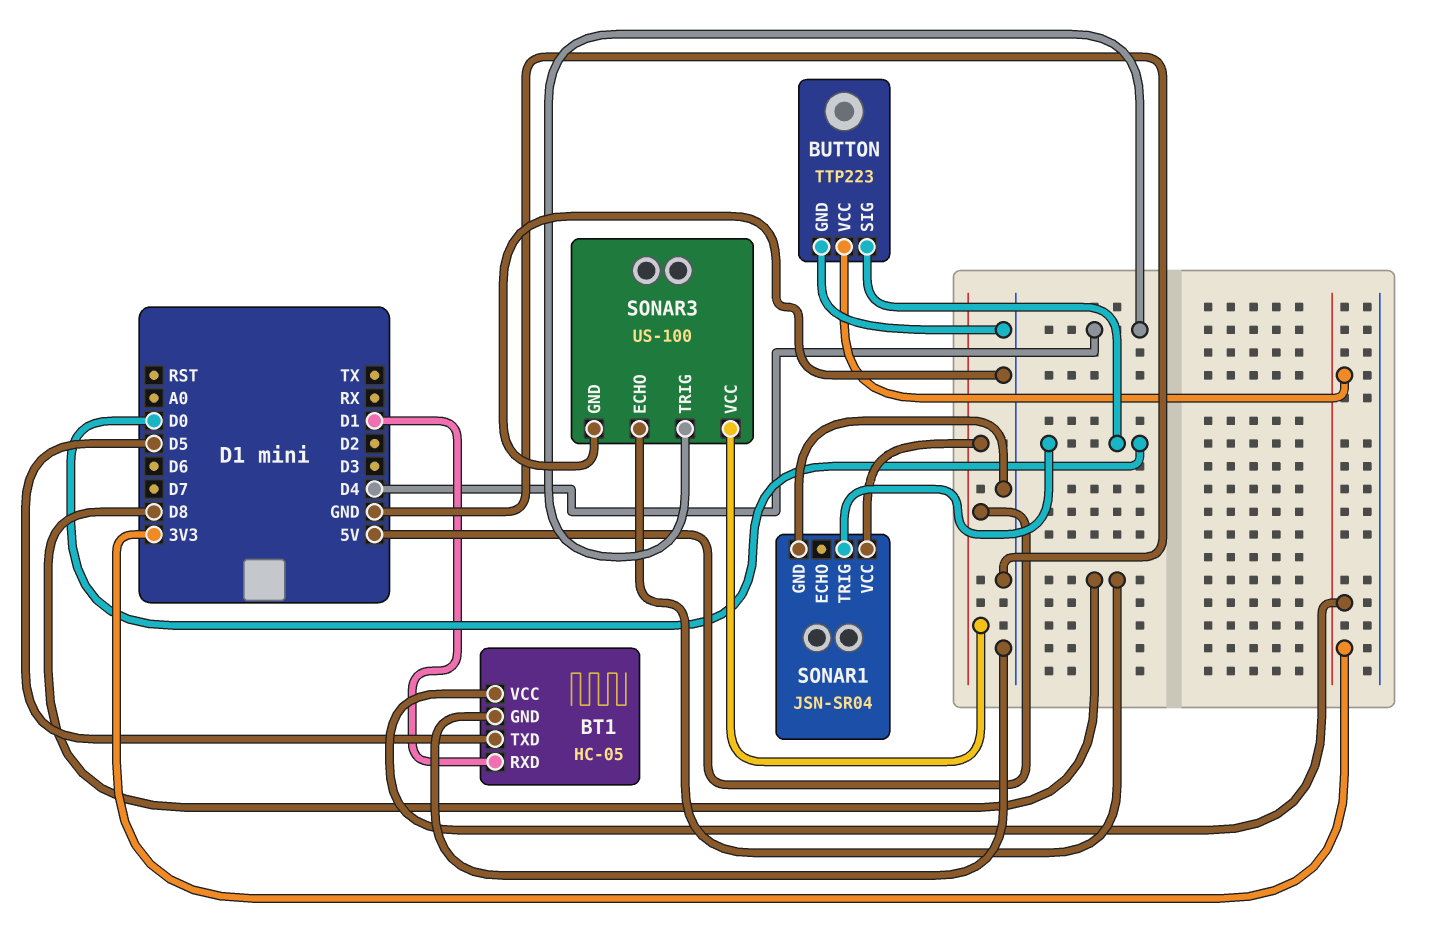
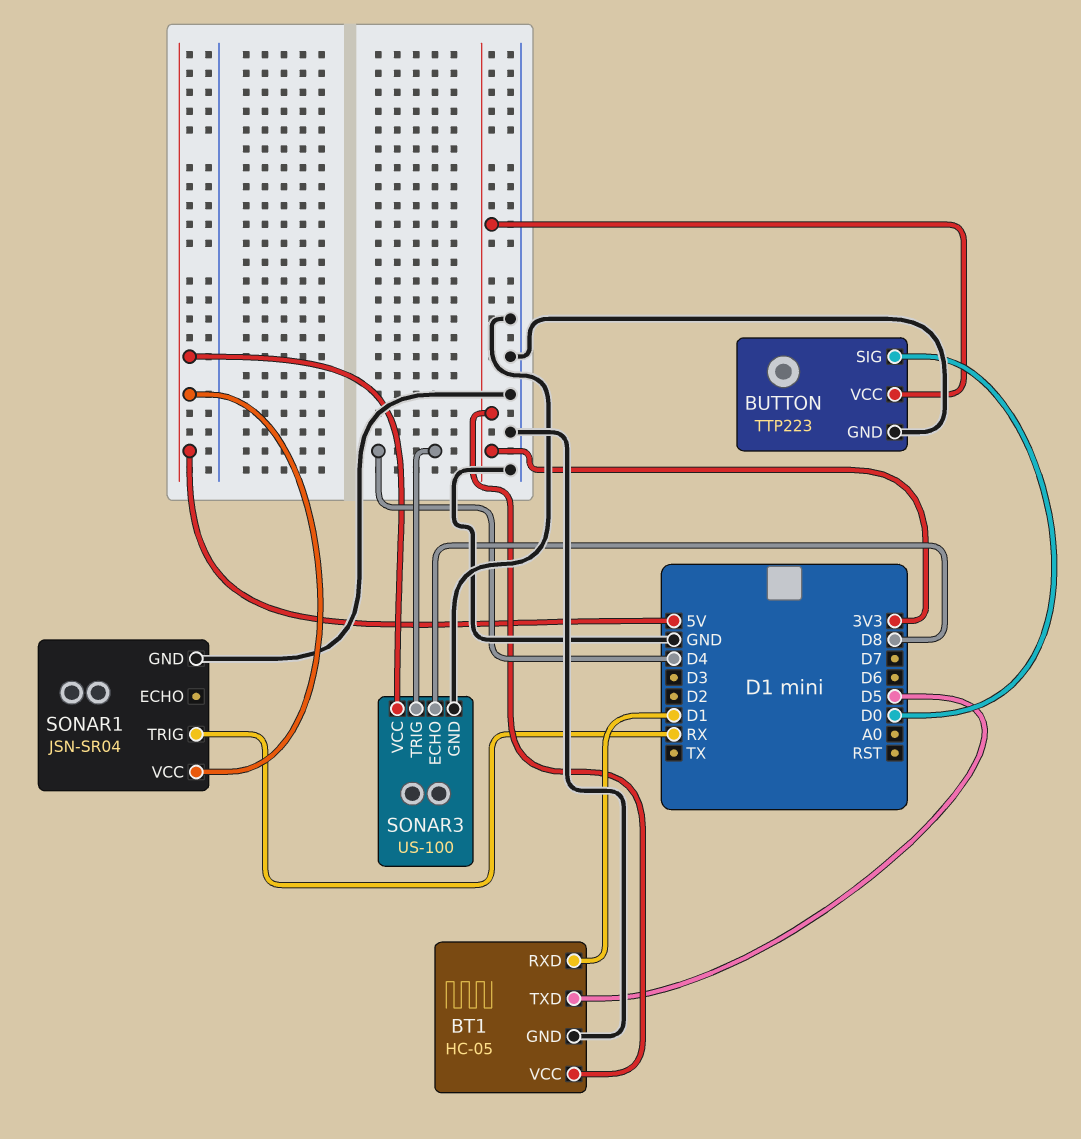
SONAR1 pin TRIG: D0 -> RX

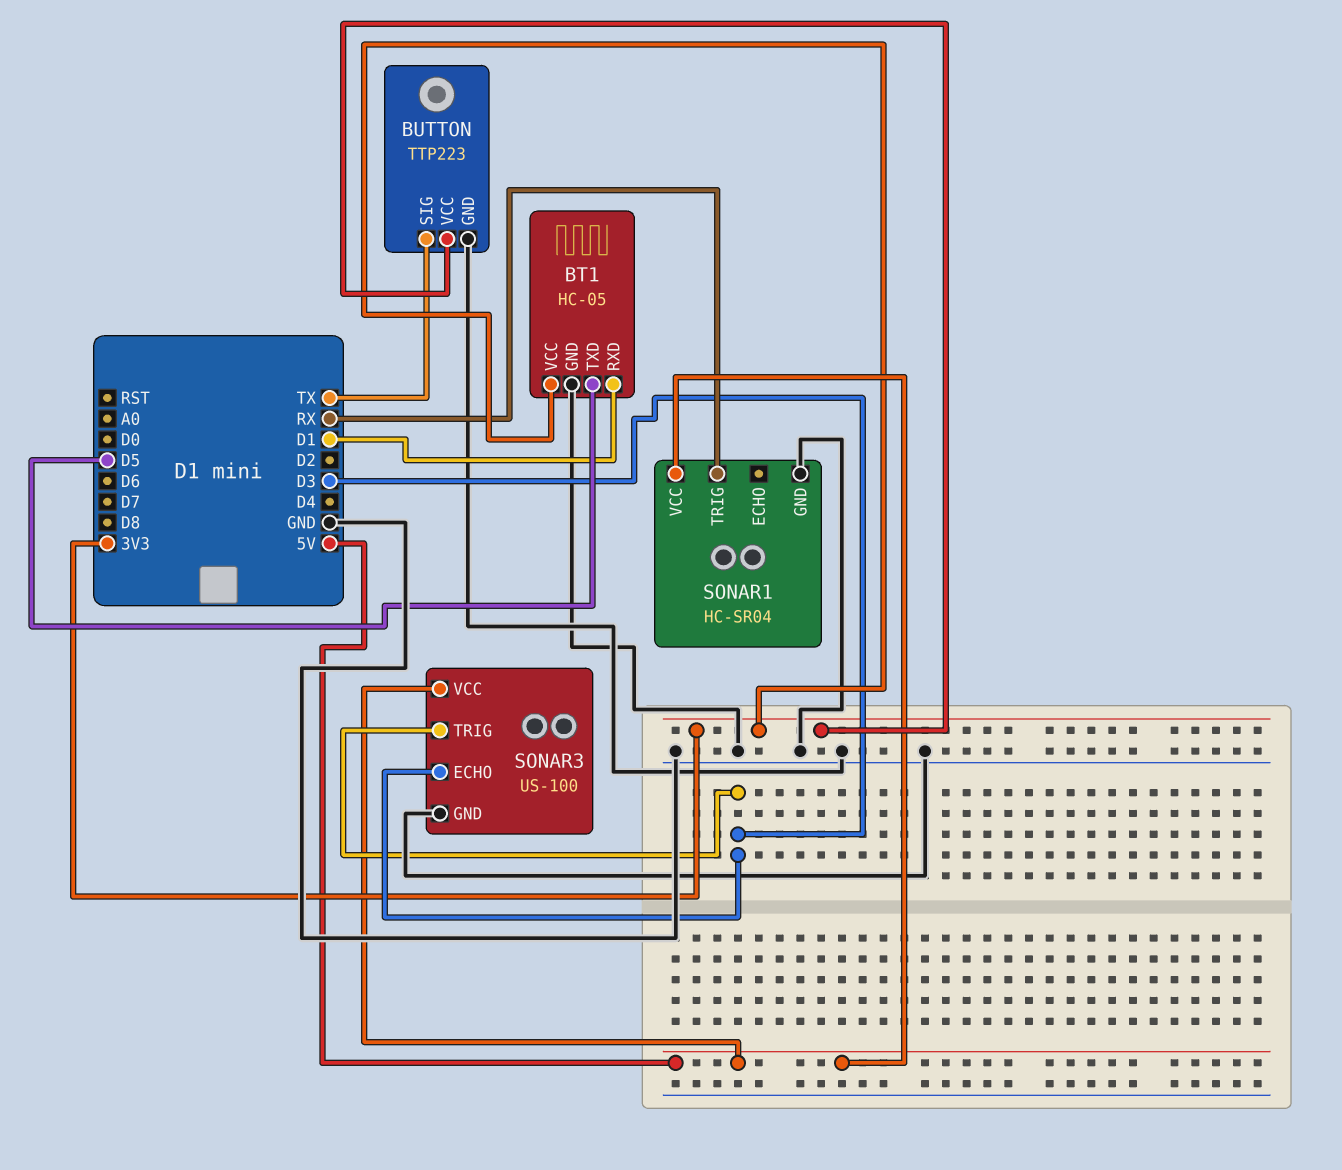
BUTTON pin SIG: D0 -> TX
SONAR1: JSN-SR04 -> HC-SR04
SONAR3 pin ECHO: D8 -> D3
SONAR3 pin TRIG: D4 -> D3

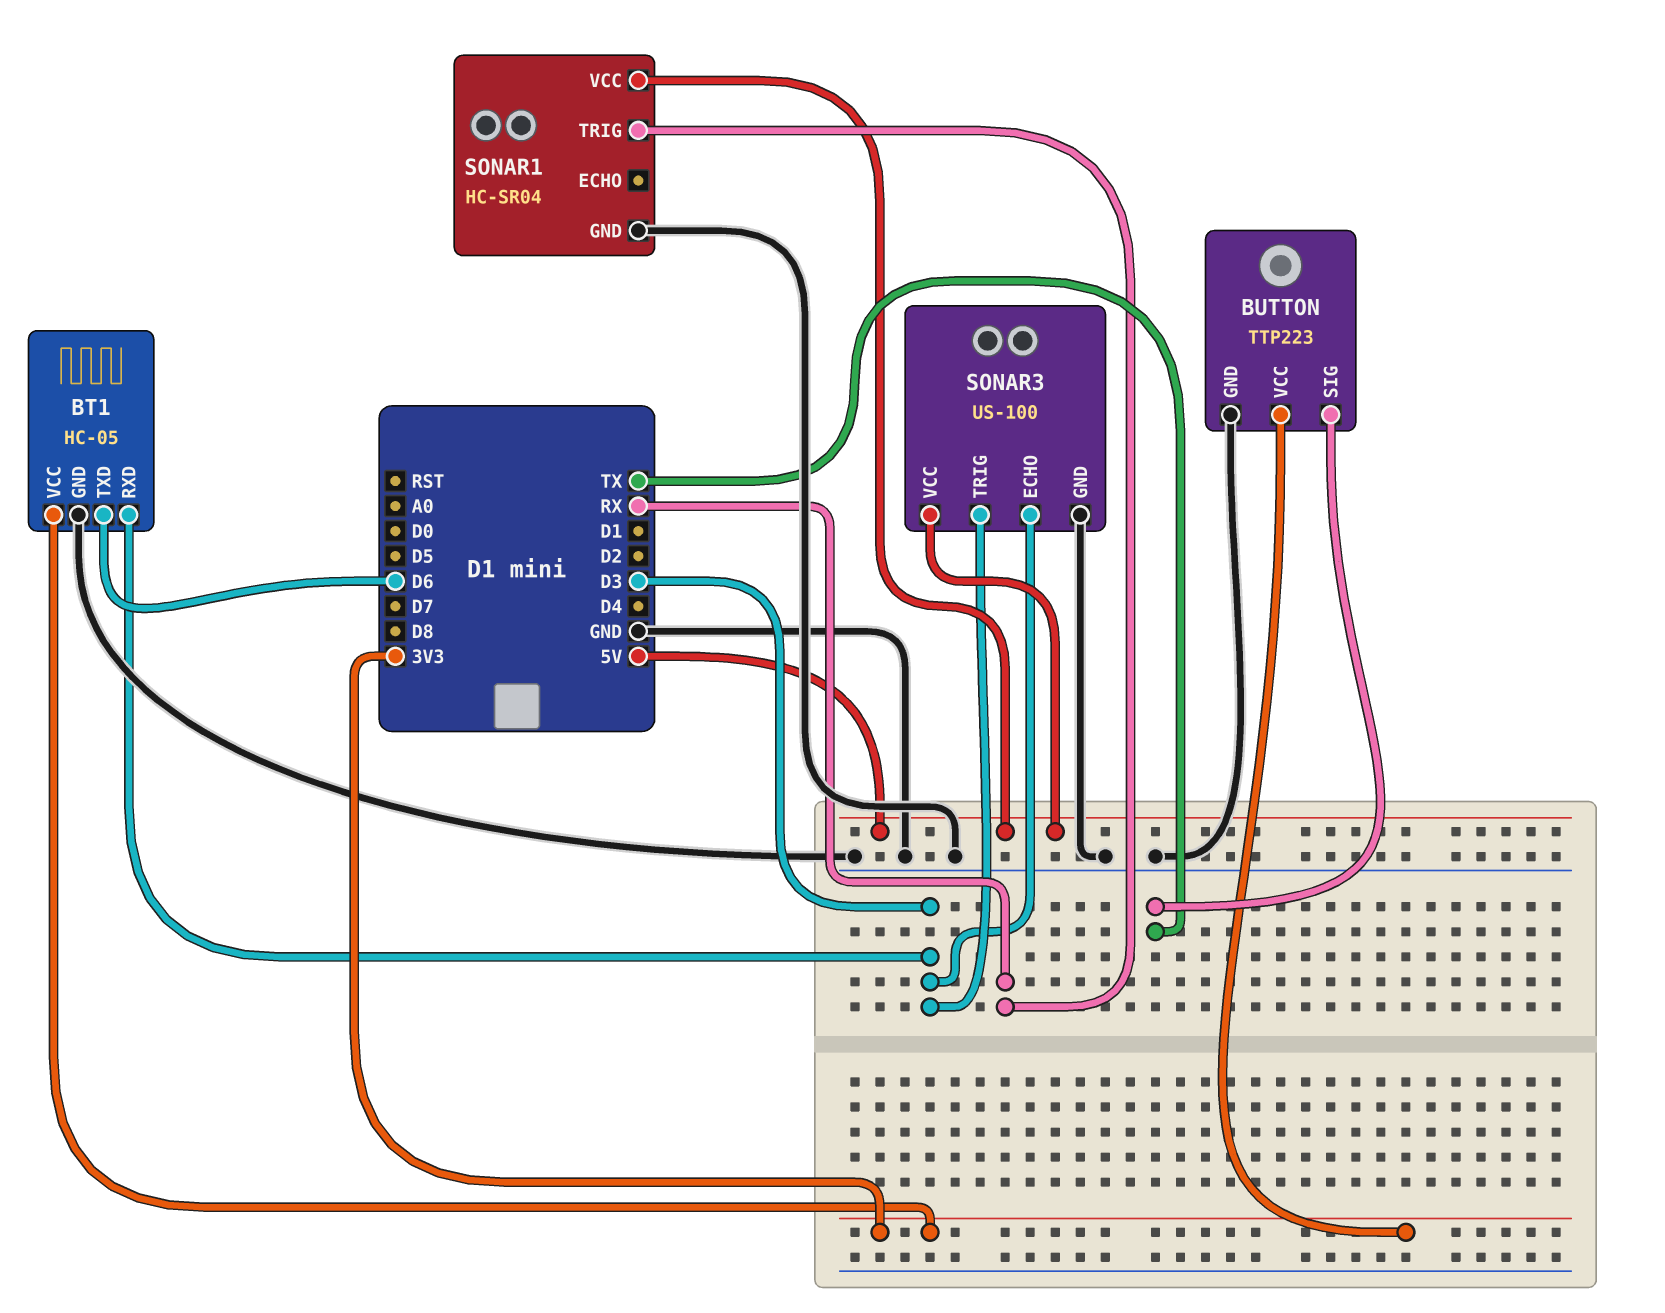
BT1 pin RXD: D1 -> D3
BT1 pin TXD: D5 -> D6

